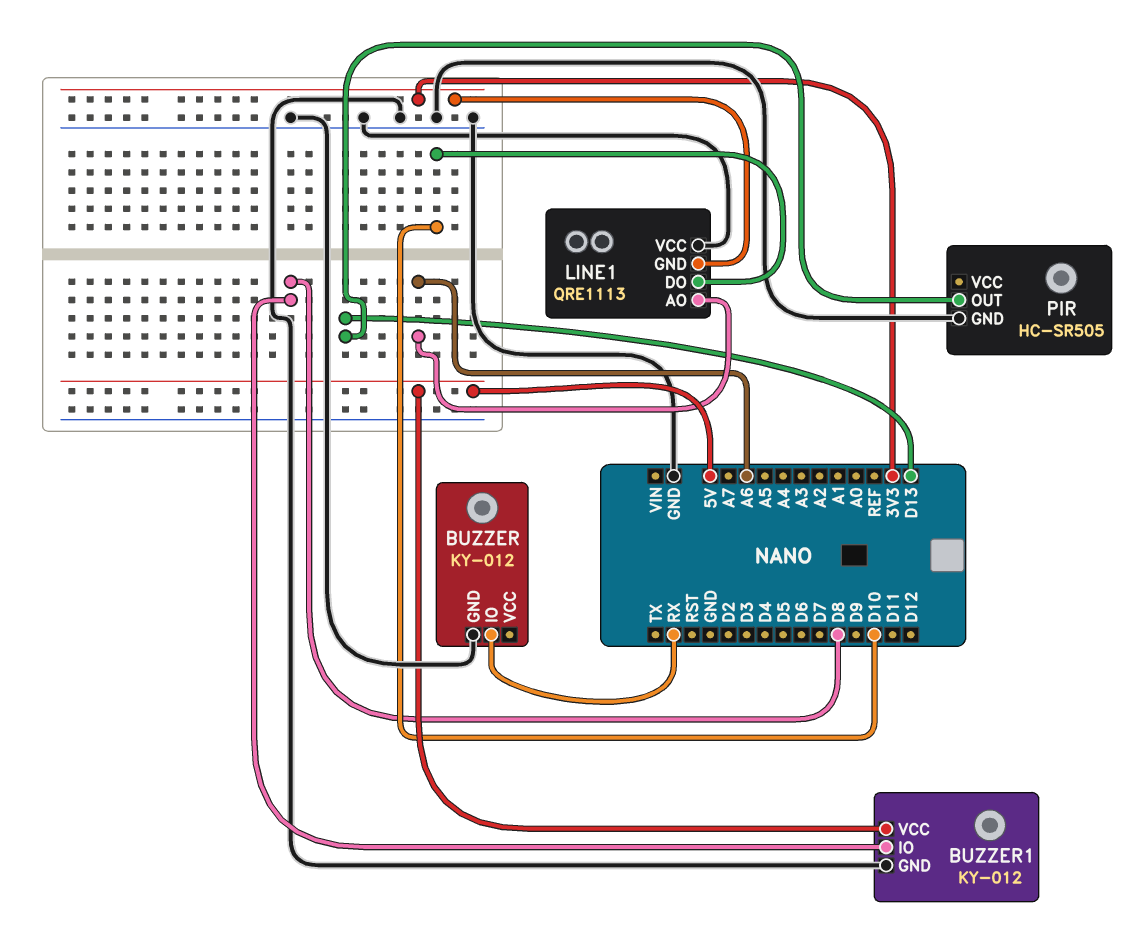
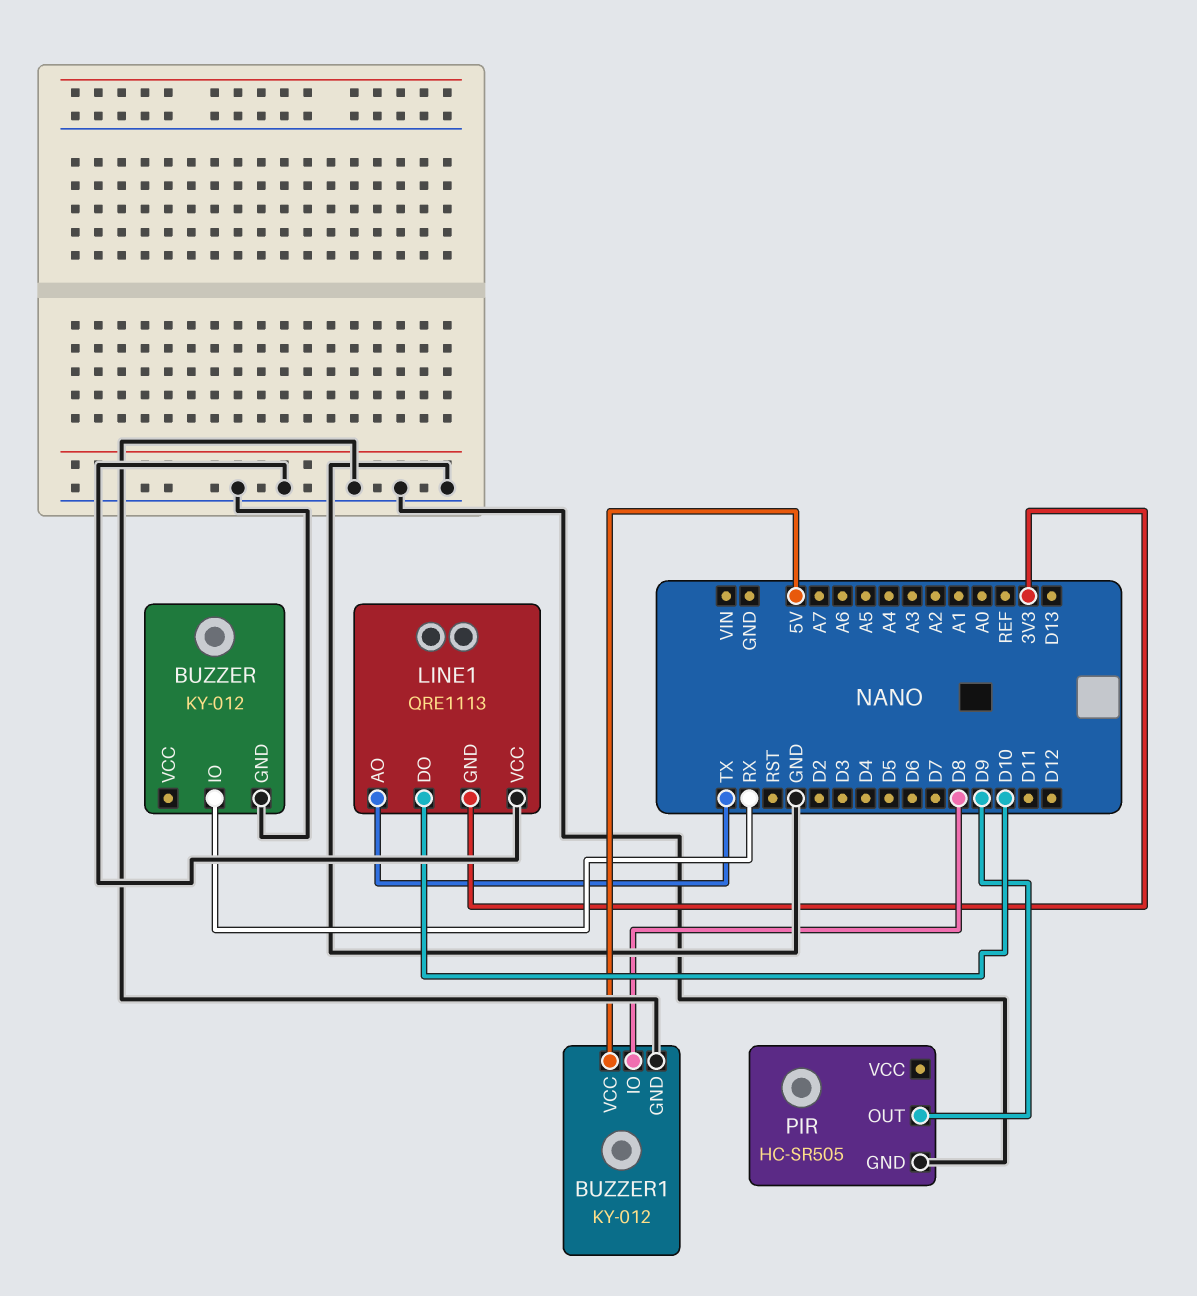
LINE1 pin AO: A6 -> TX
PIR pin OUT: D13 -> D9

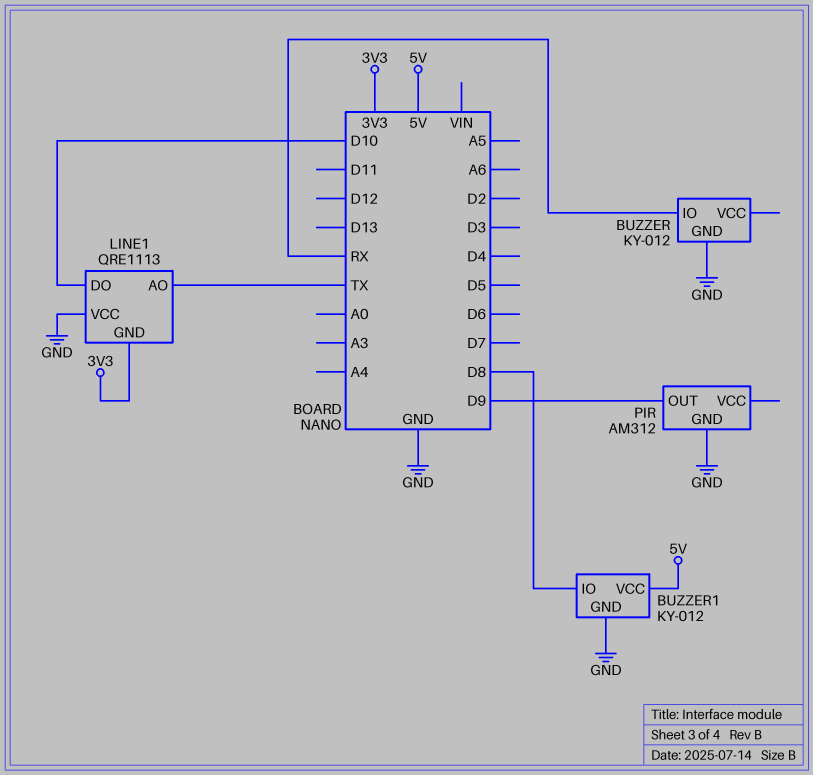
PIR: HC-SR505 -> AM312

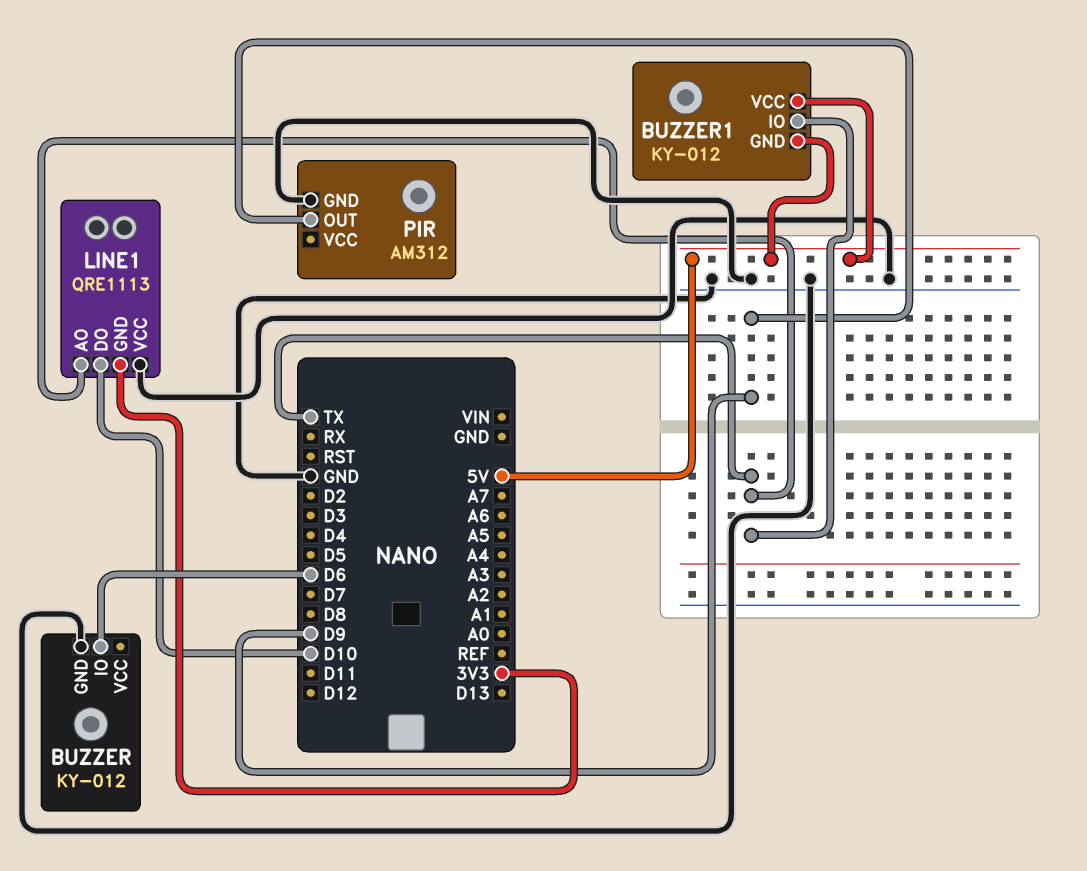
BUZZER pin IO: RX -> D6
BUZZER1 pin GND: GND -> 5V
BUZZER1 pin IO: D8 -> TX

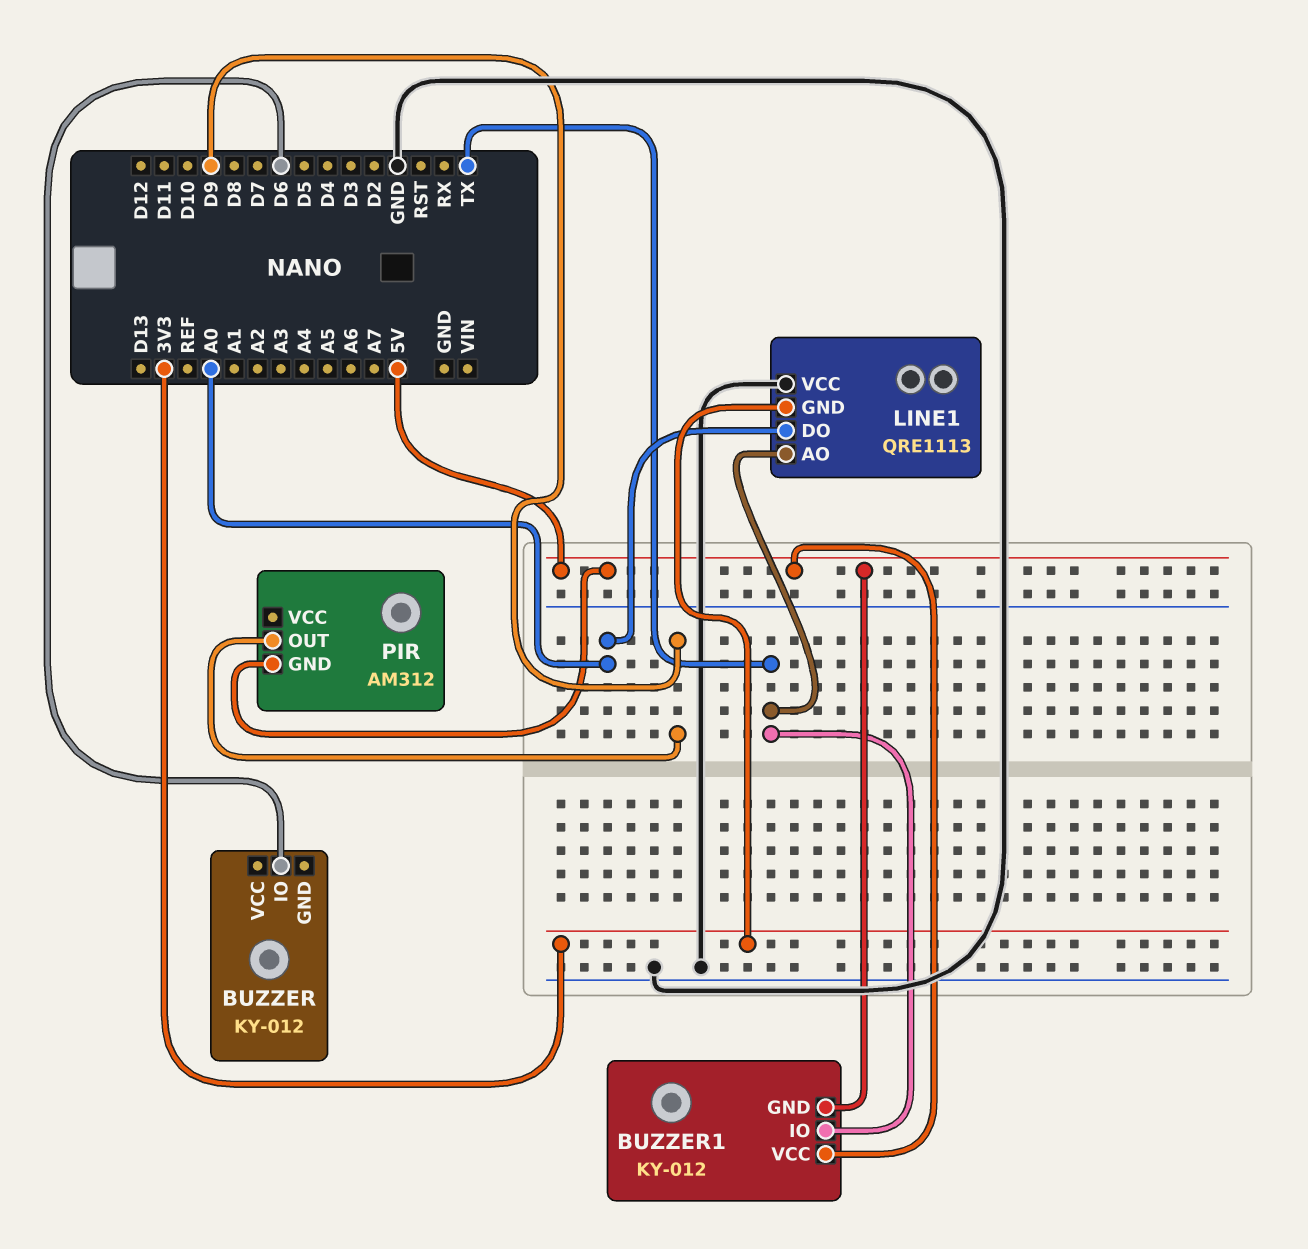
BUZZER pin GND: GND -> none
LINE1 pin DO: D10 -> A0
PIR pin GND: GND -> 5V

